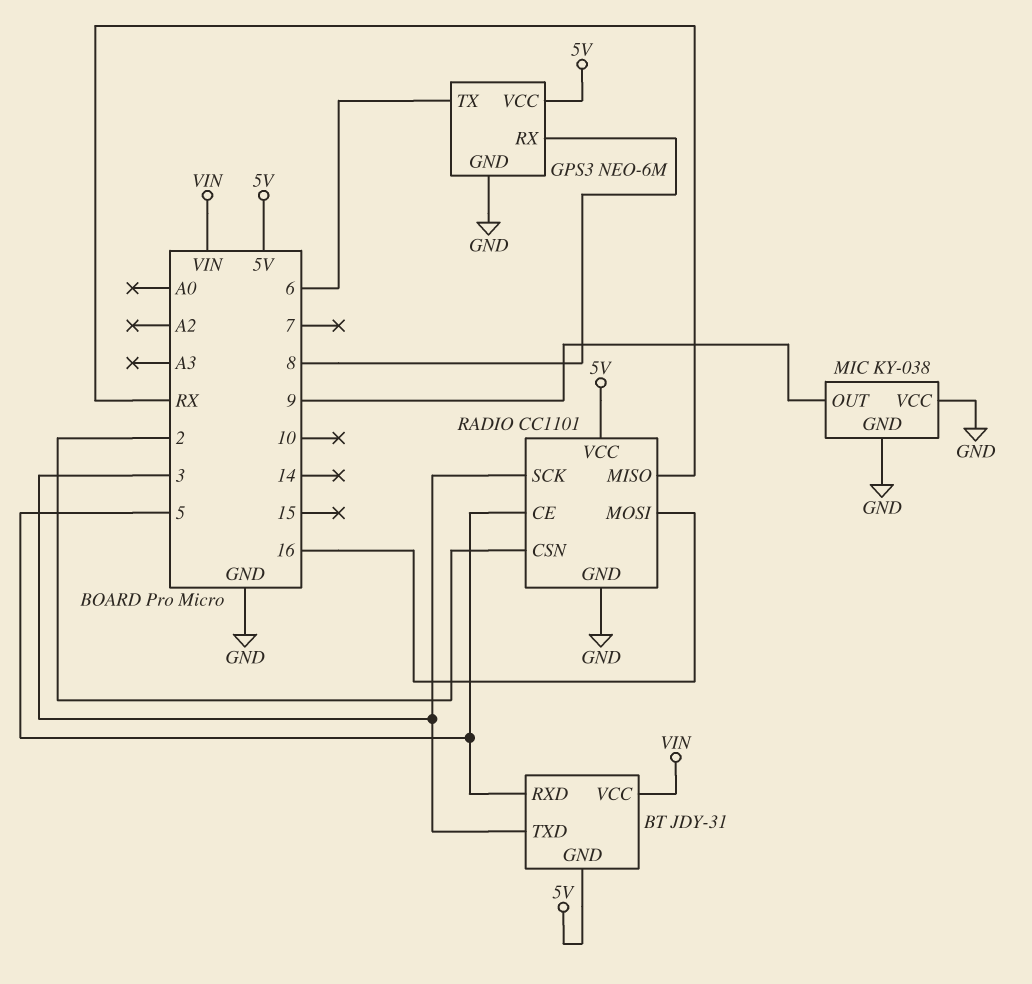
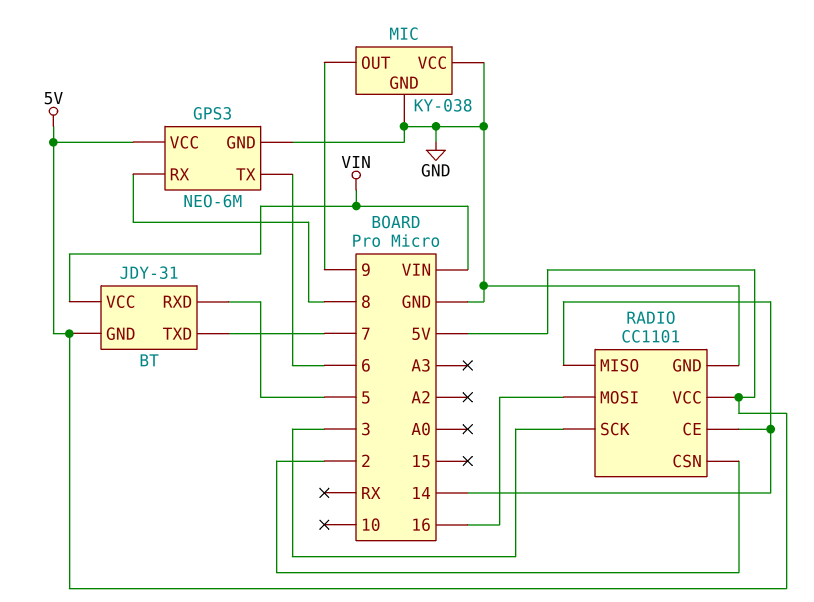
BT pin TXD: 3 -> 7
RADIO pin CE: 5 -> 14
RADIO pin MISO: RX -> 14

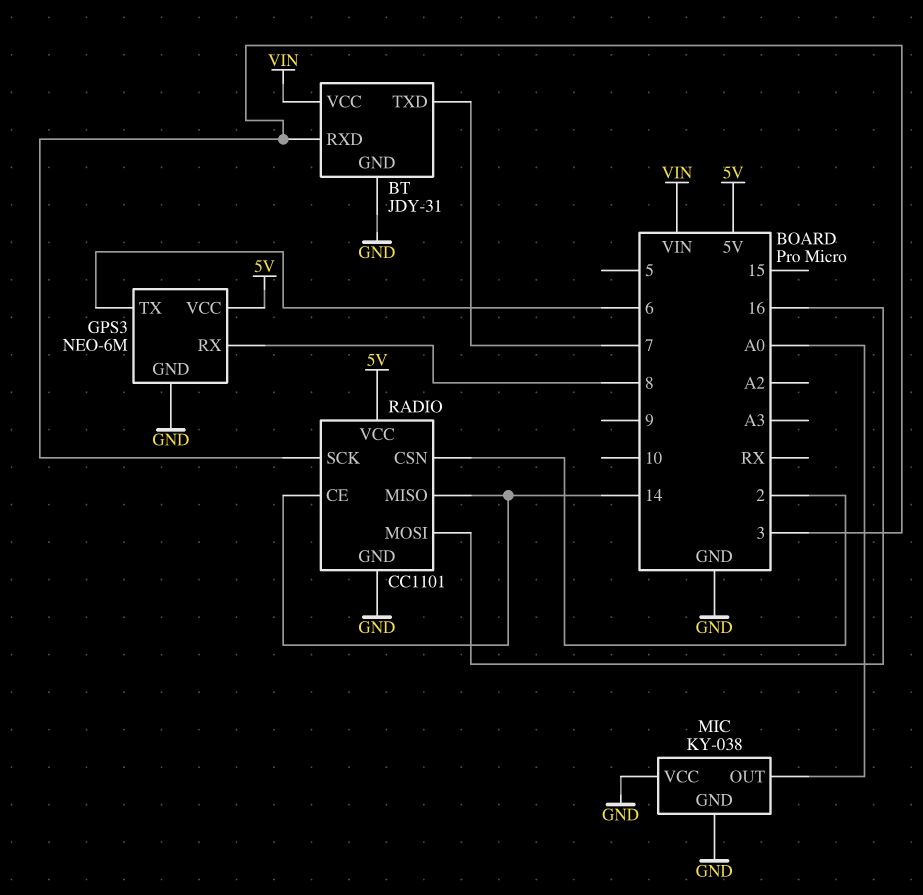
BT pin GND: 5V -> GND
BT pin RXD: 5 -> 3
MIC pin OUT: 9 -> A0

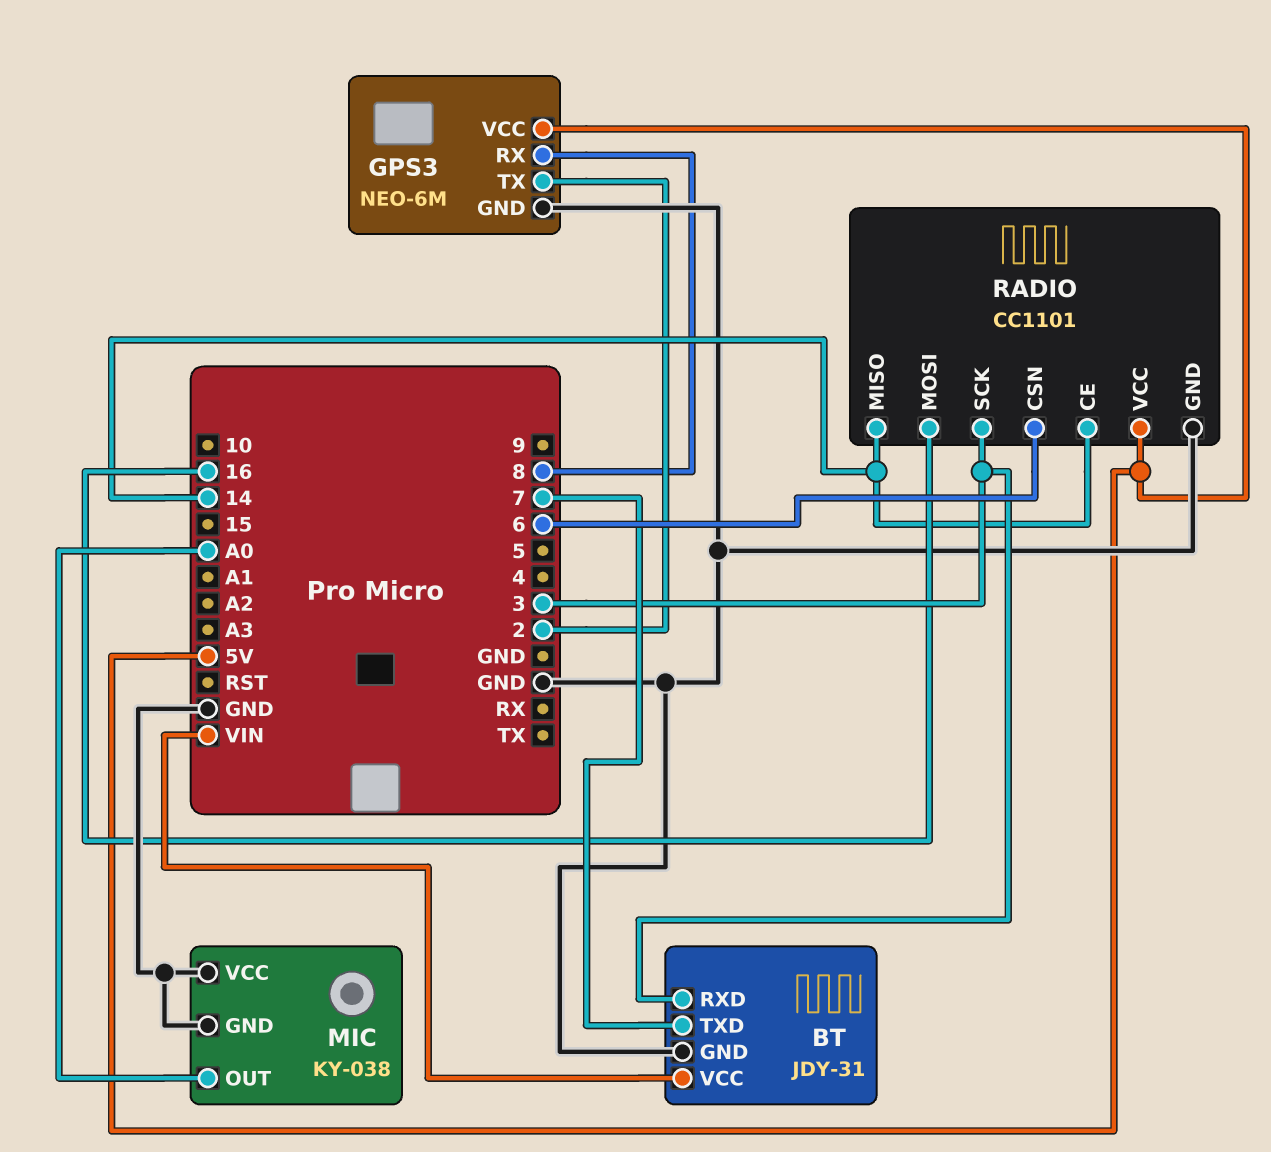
GPS3 pin TX: 6 -> 2
RADIO pin CSN: 2 -> 6

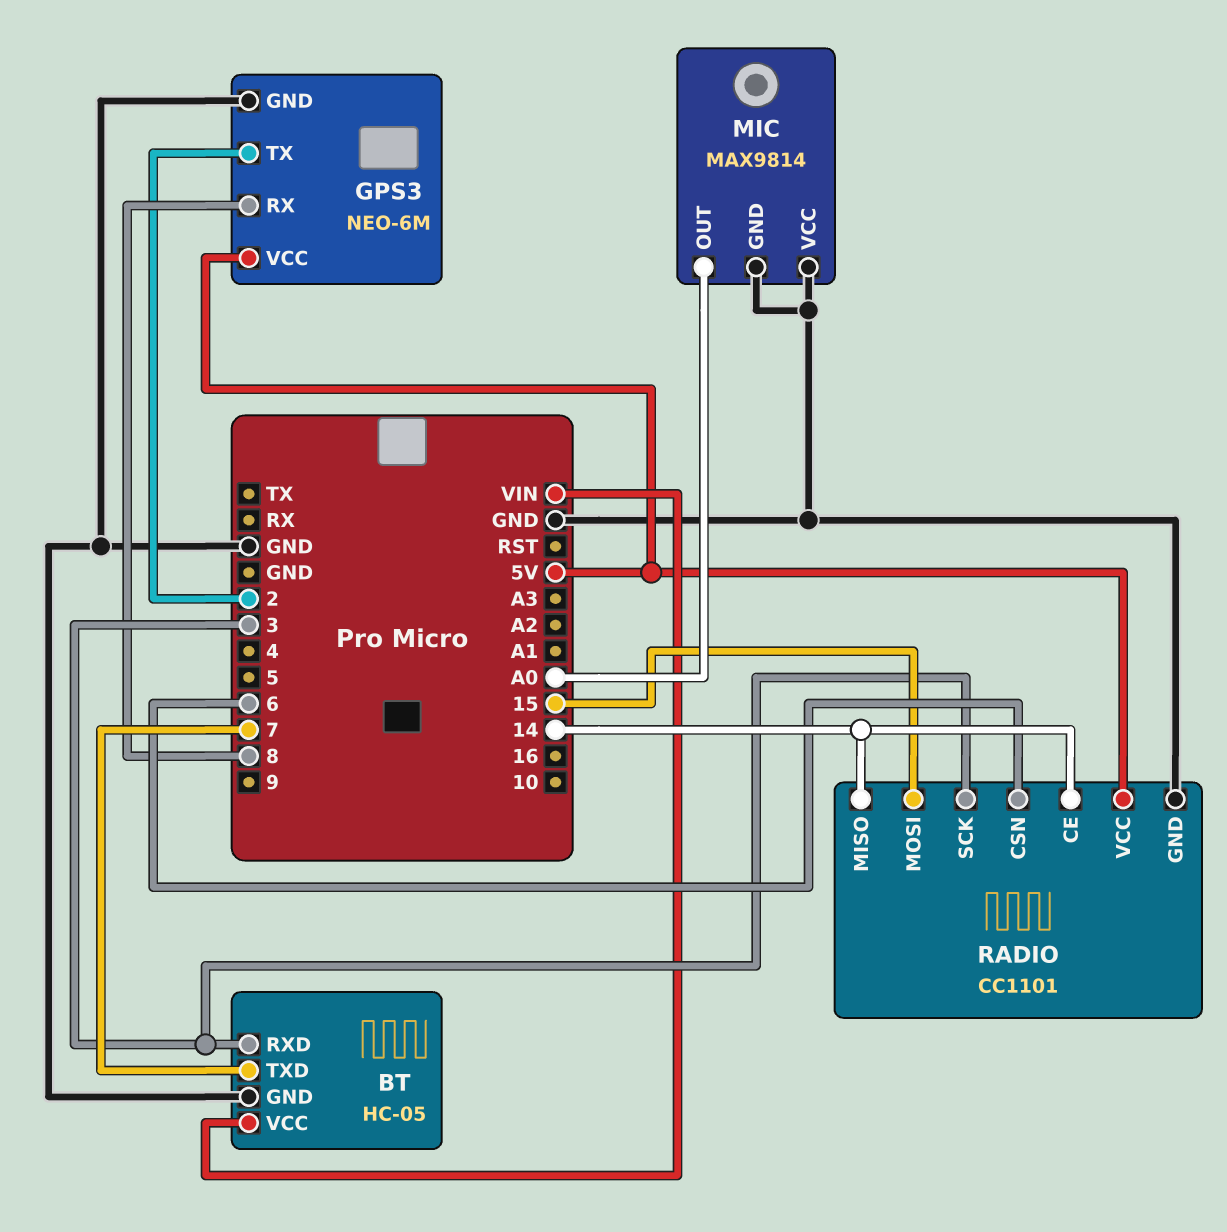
BT: JDY-31 -> HC-05
MIC: KY-038 -> MAX9814
RADIO pin MOSI: 16 -> 15

